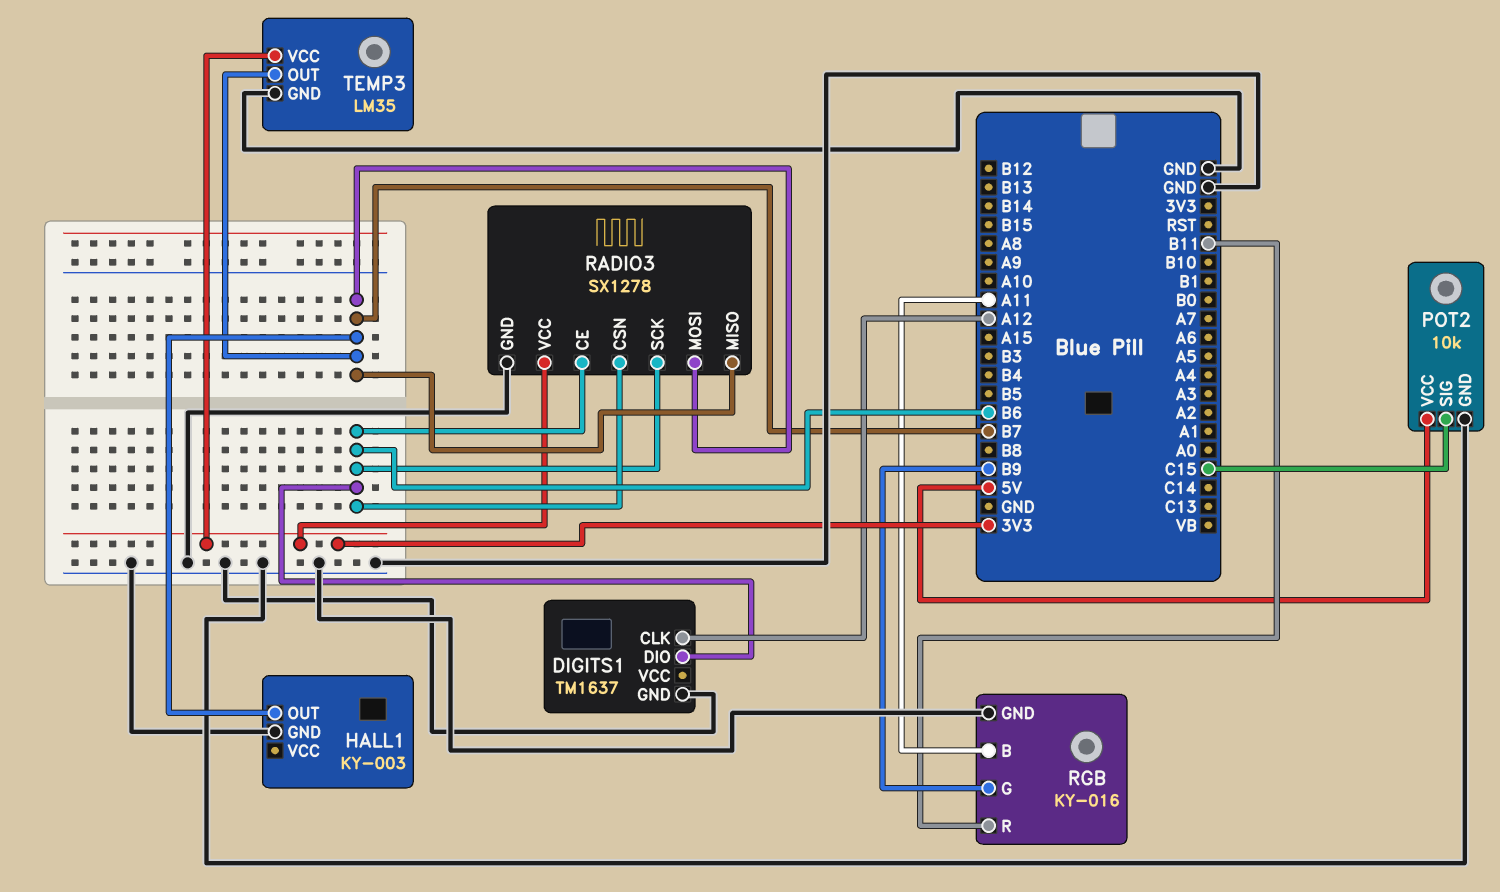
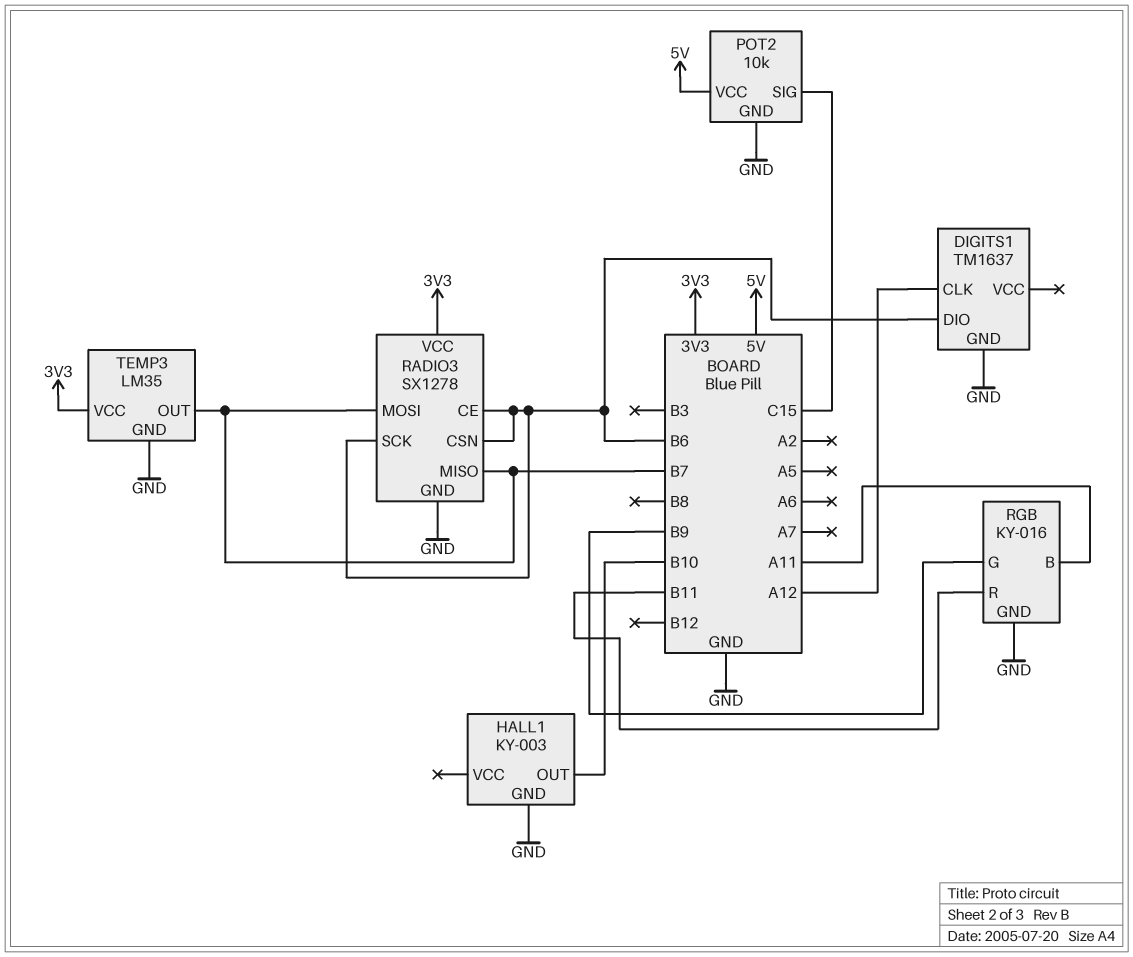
HALL1 pin OUT: B7 -> B10

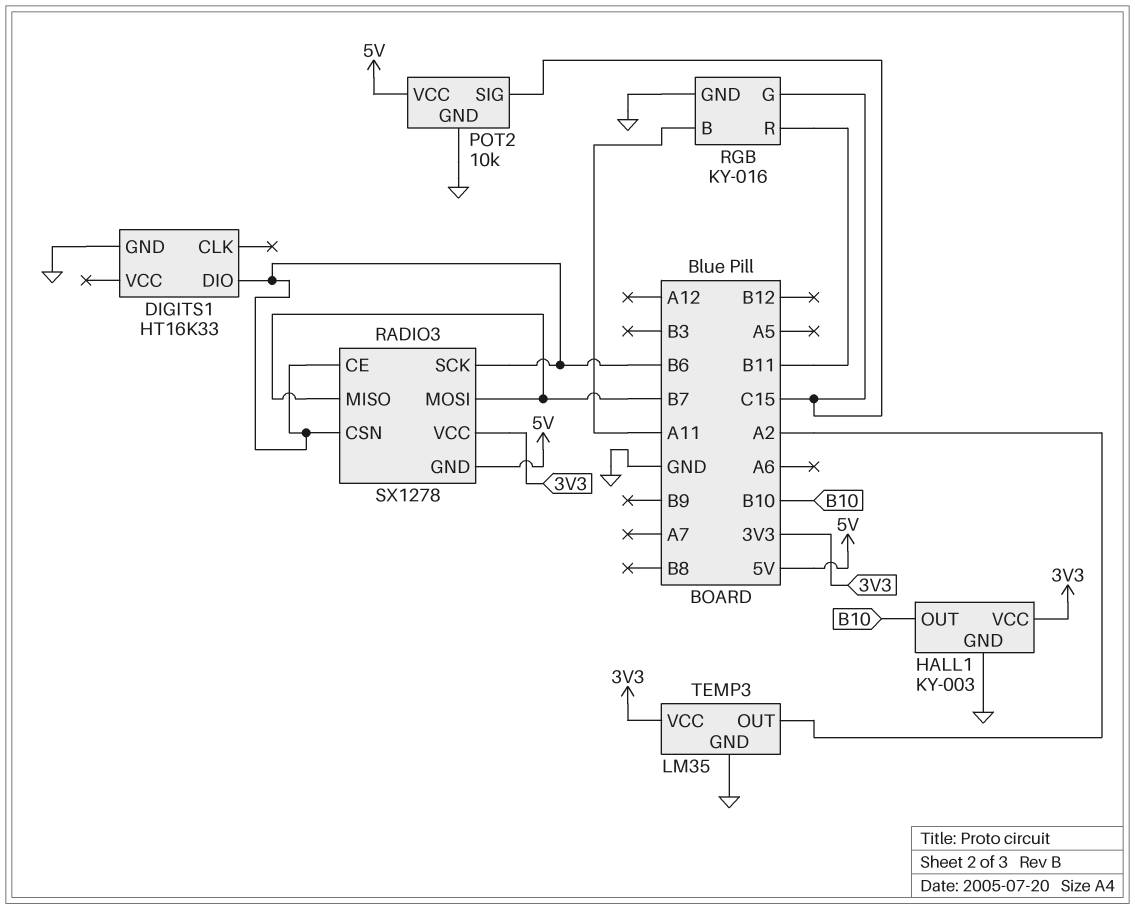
DIGITS1: TM1637 -> HT16K33
DIGITS1 pin CLK: A12 -> none
HALL1 pin VCC: none -> 3V3
RADIO3 pin GND: GND -> 5V
RGB pin G: B9 -> C15
TEMP3 pin OUT: B7 -> A2

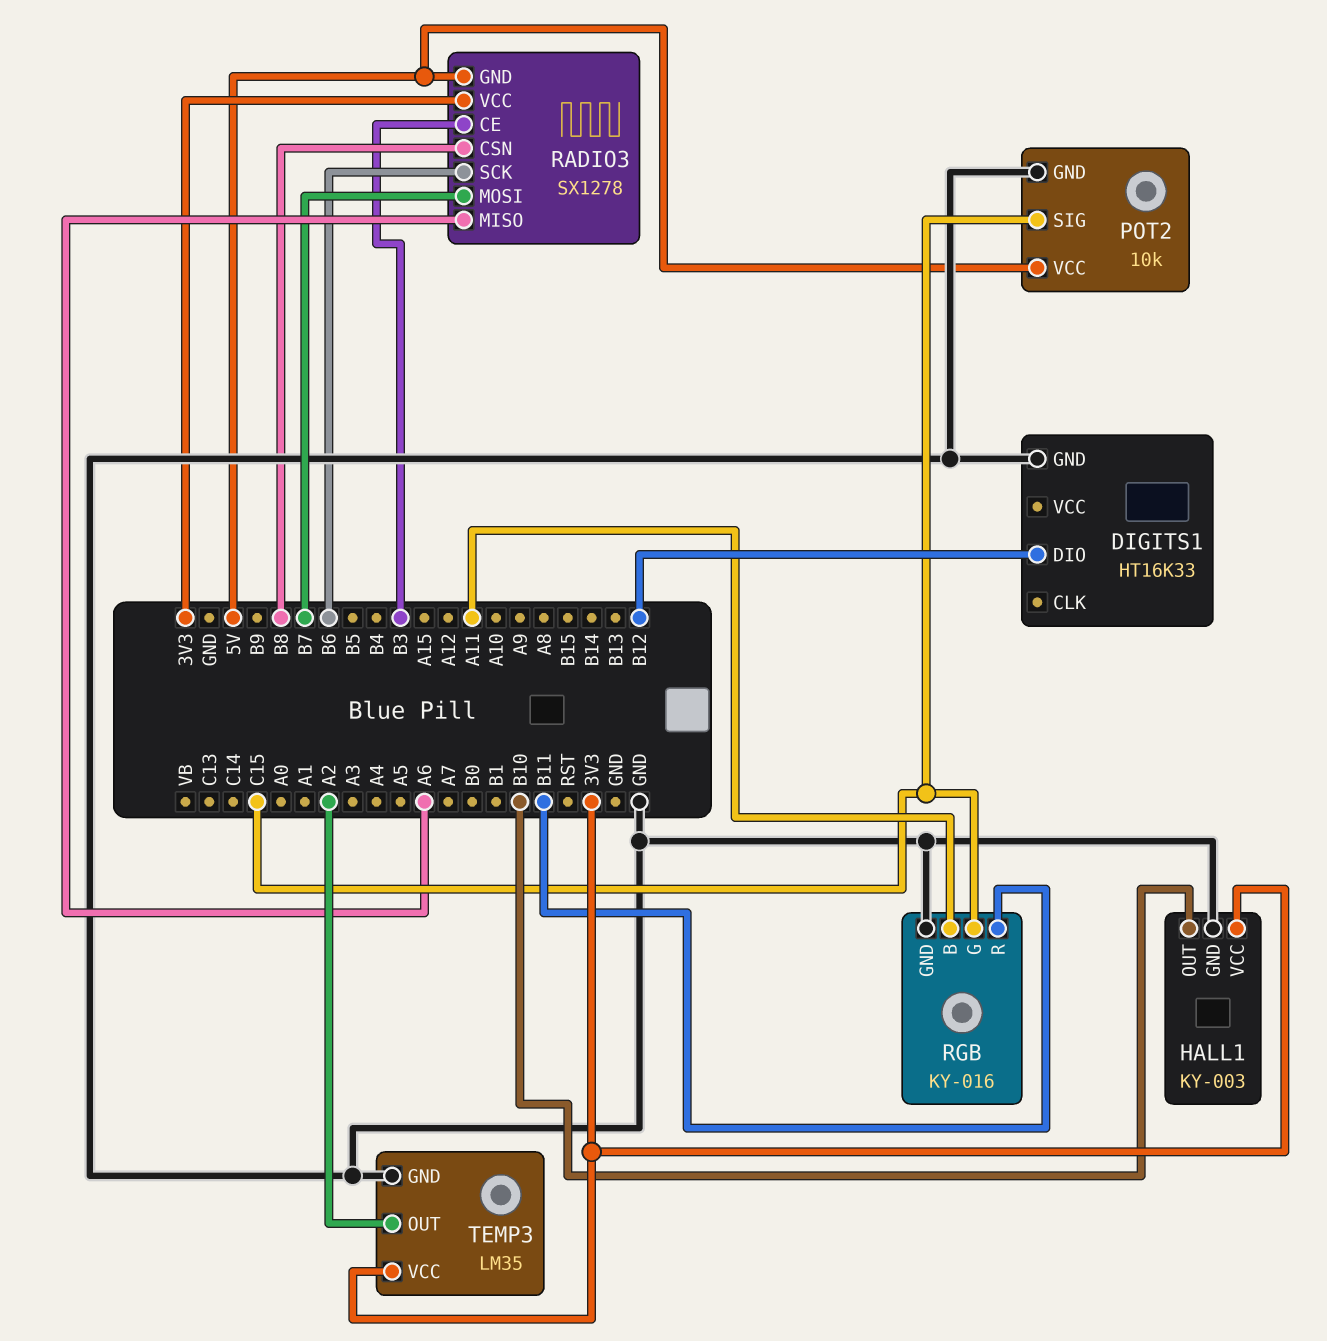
DIGITS1 pin DIO: B6 -> B12
RADIO3 pin CE: B6 -> B3
RADIO3 pin CSN: B6 -> B8
RADIO3 pin MISO: B7 -> A6

